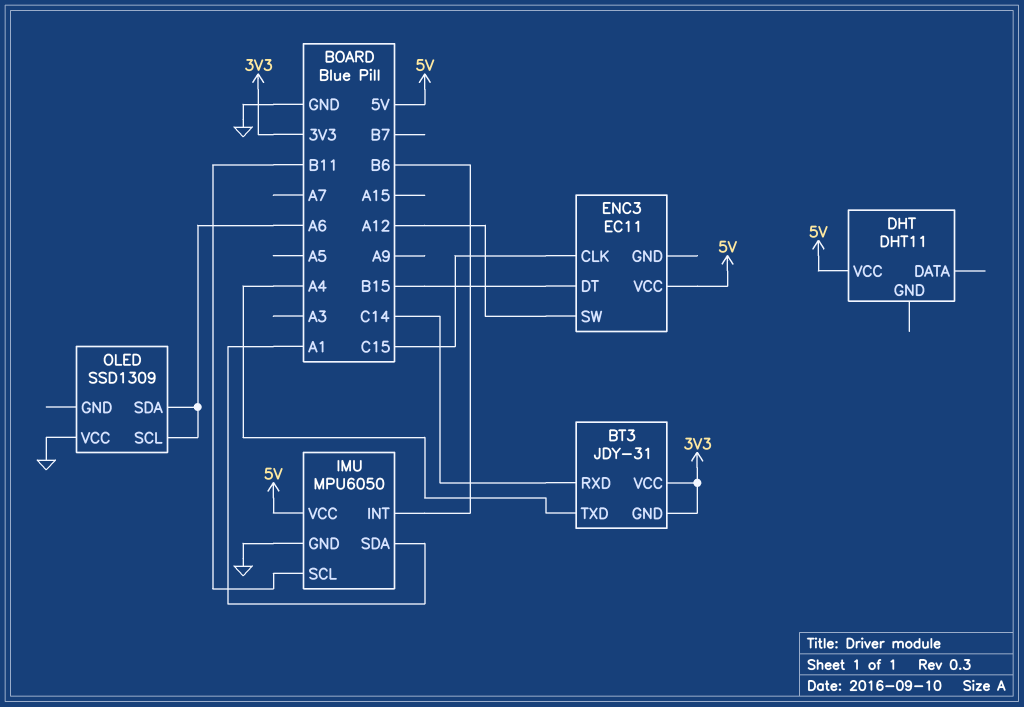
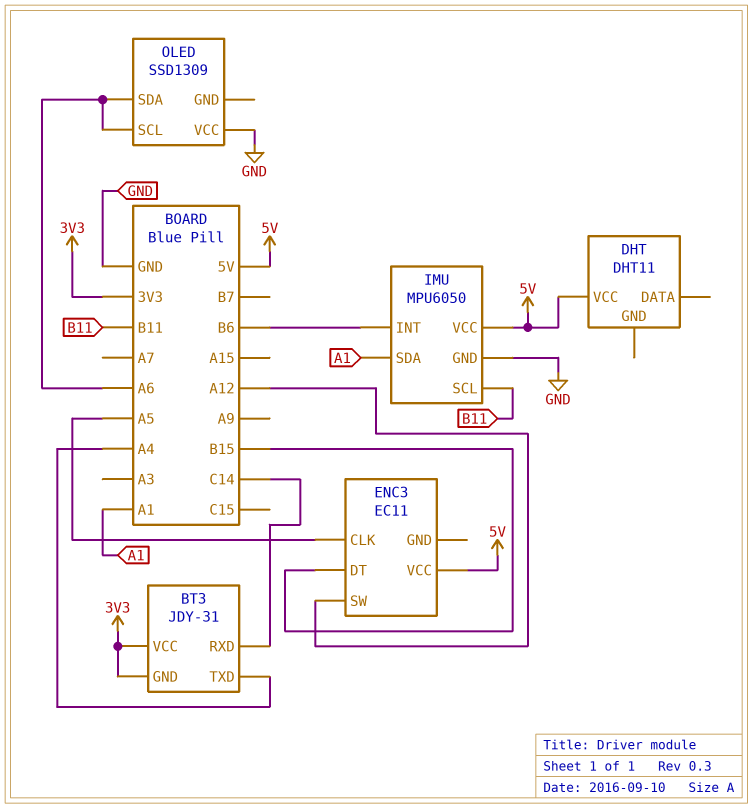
ENC3 pin CLK: C15 -> A5

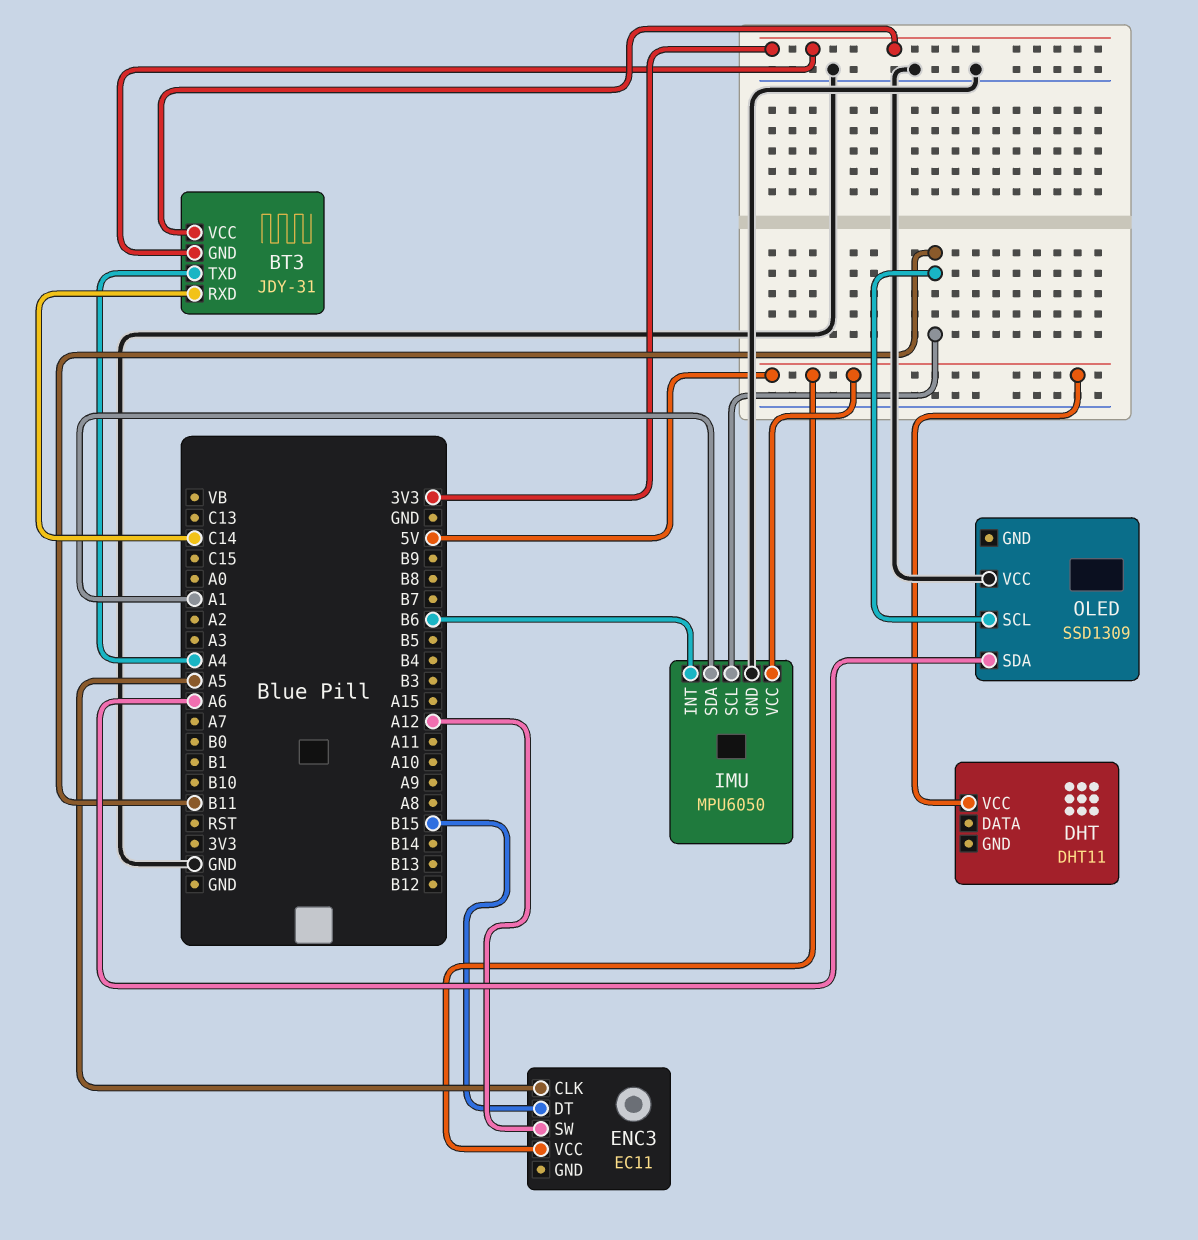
OLED pin SCL: A6 -> B11

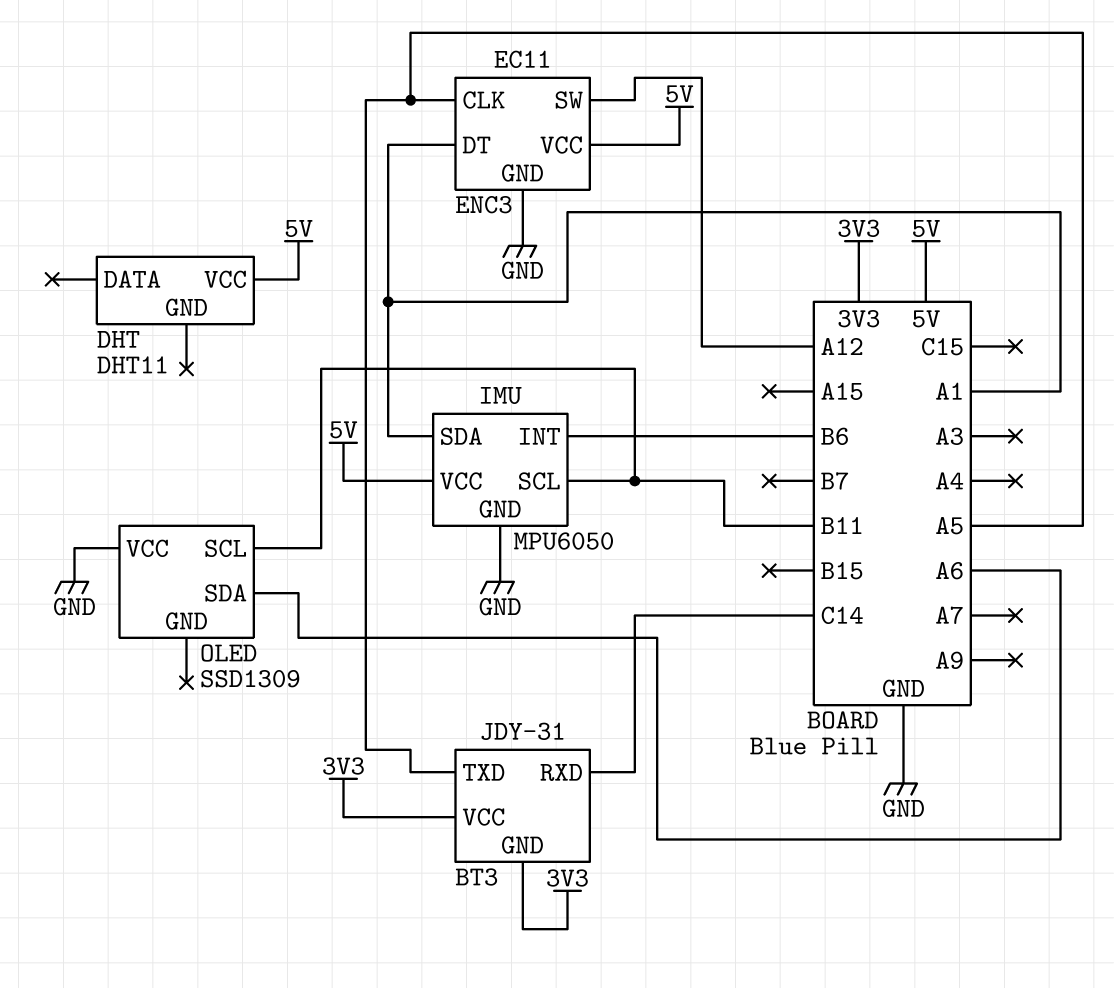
BT3 pin TXD: A4 -> A5
ENC3 pin DT: B15 -> A1
ENC3 pin GND: none -> GND

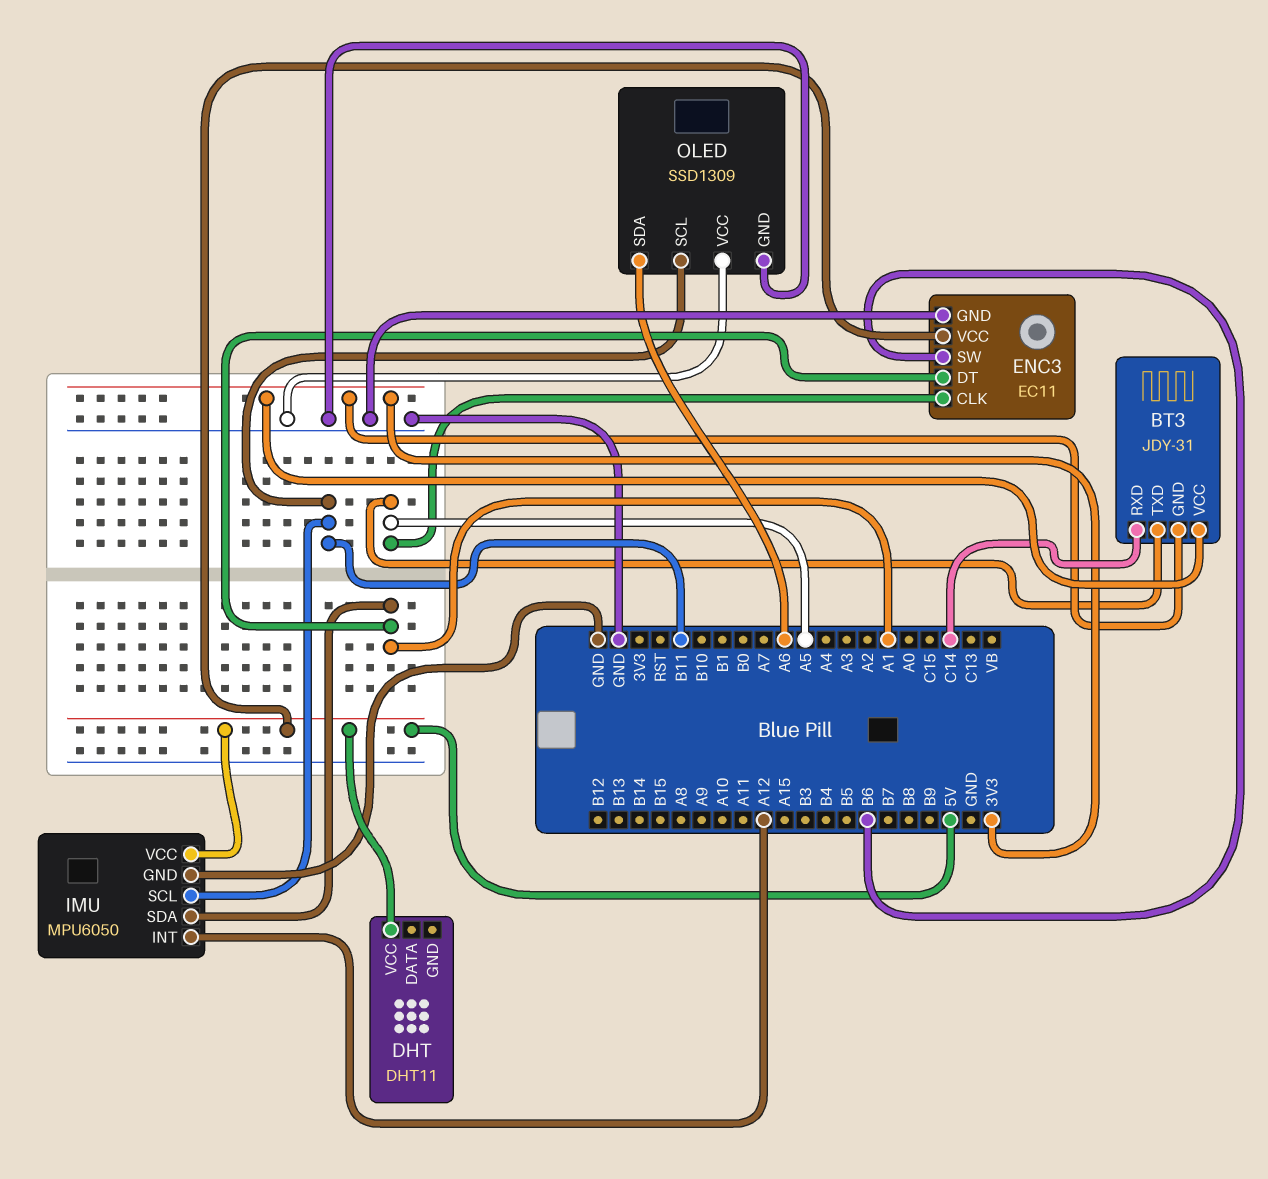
ENC3 pin SW: A12 -> B6
IMU pin INT: B6 -> A12
OLED pin GND: none -> GND

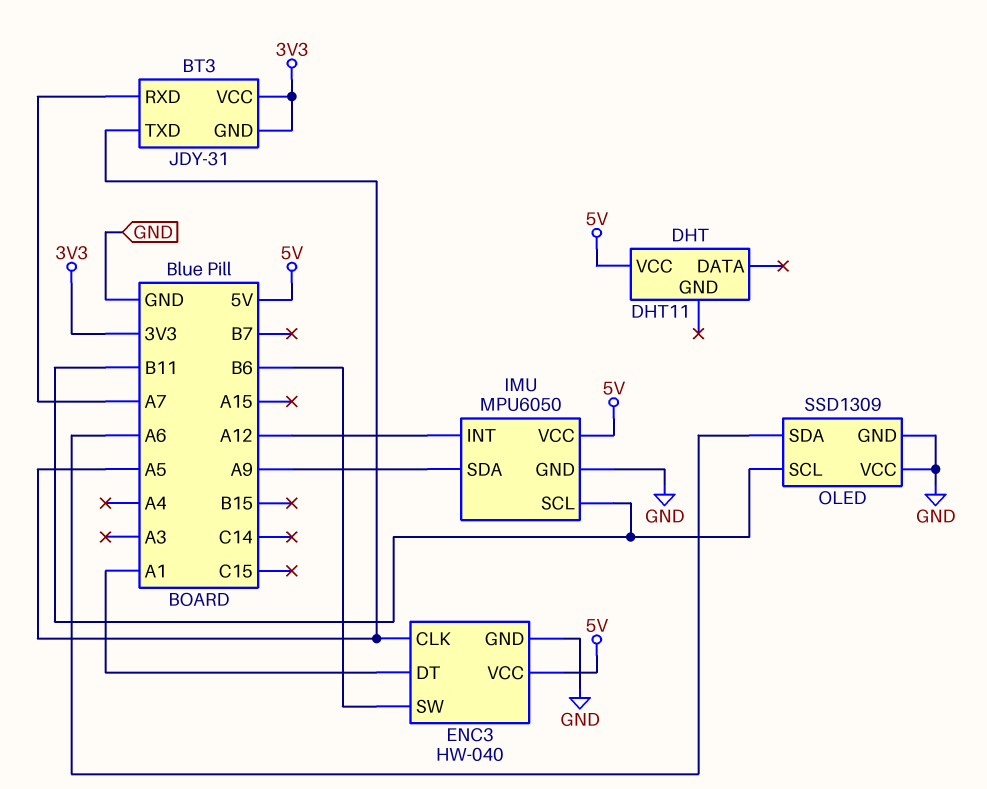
BT3 pin RXD: C14 -> A7
ENC3: EC11 -> HW-040
IMU pin SDA: A1 -> A9

